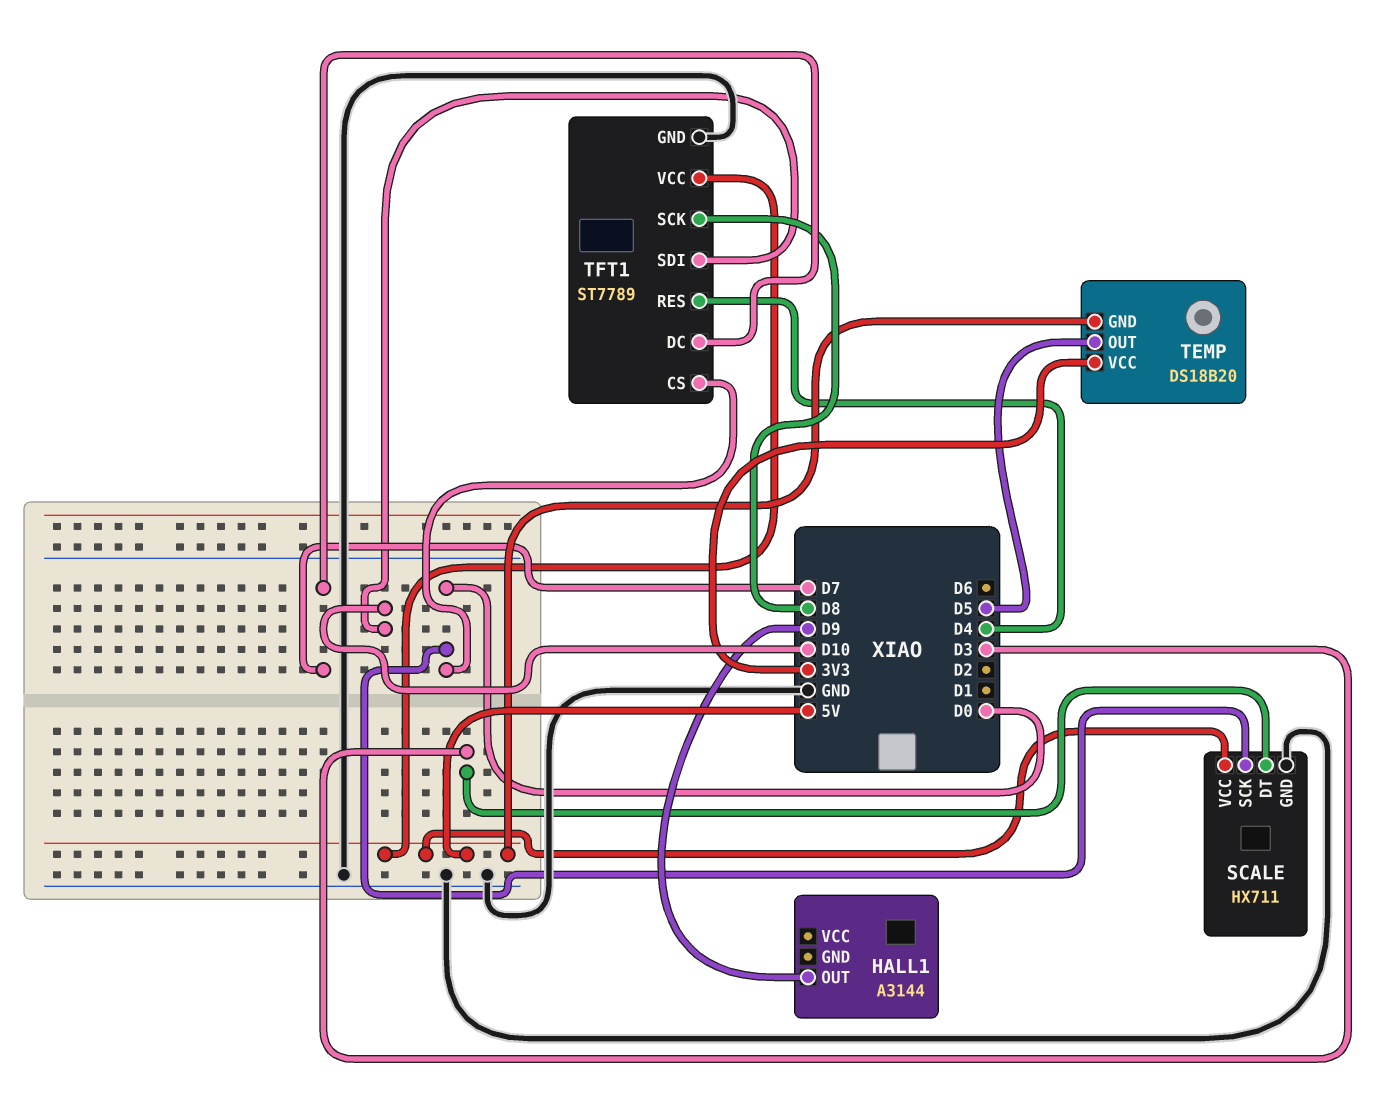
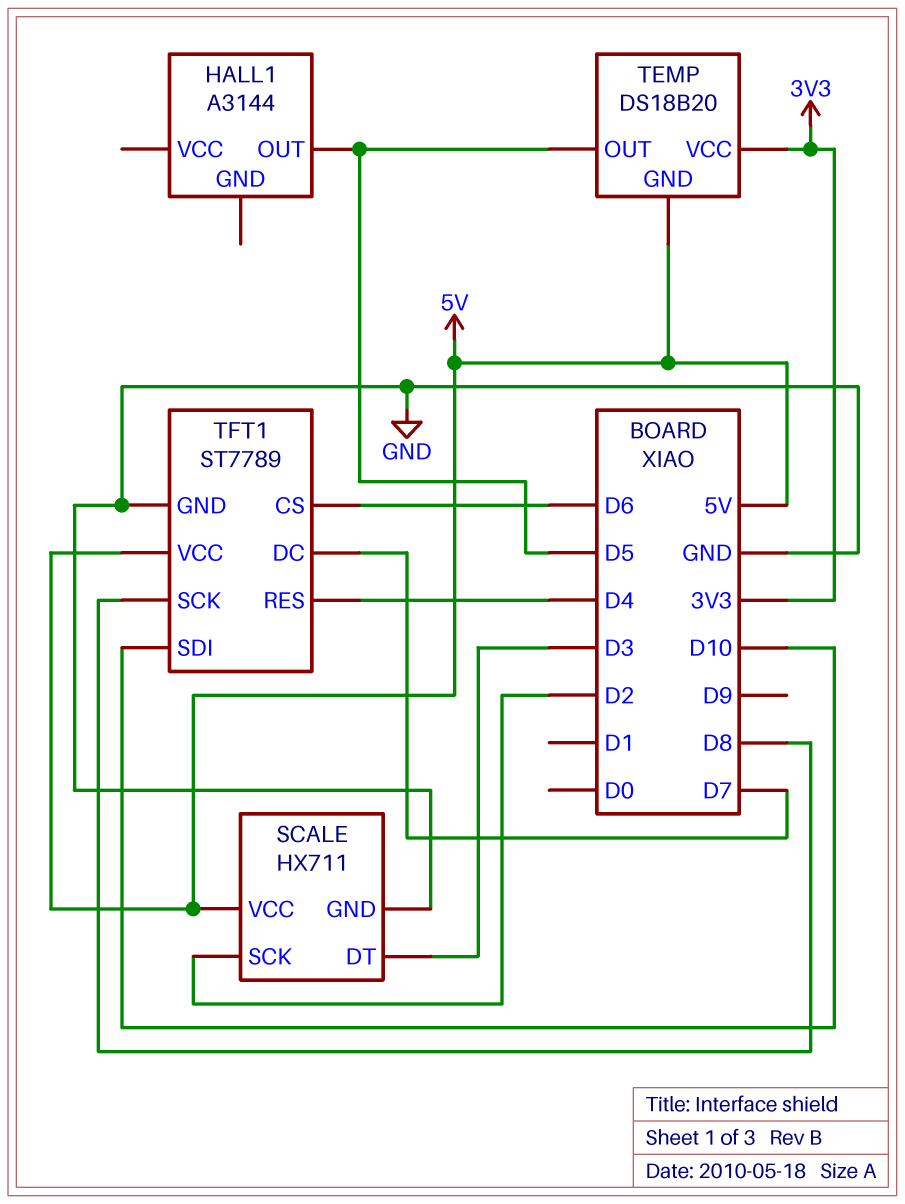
HALL1 pin OUT: D9 -> D5
SCALE pin SCK: D0 -> D2
TFT1 pin CS: D0 -> D6

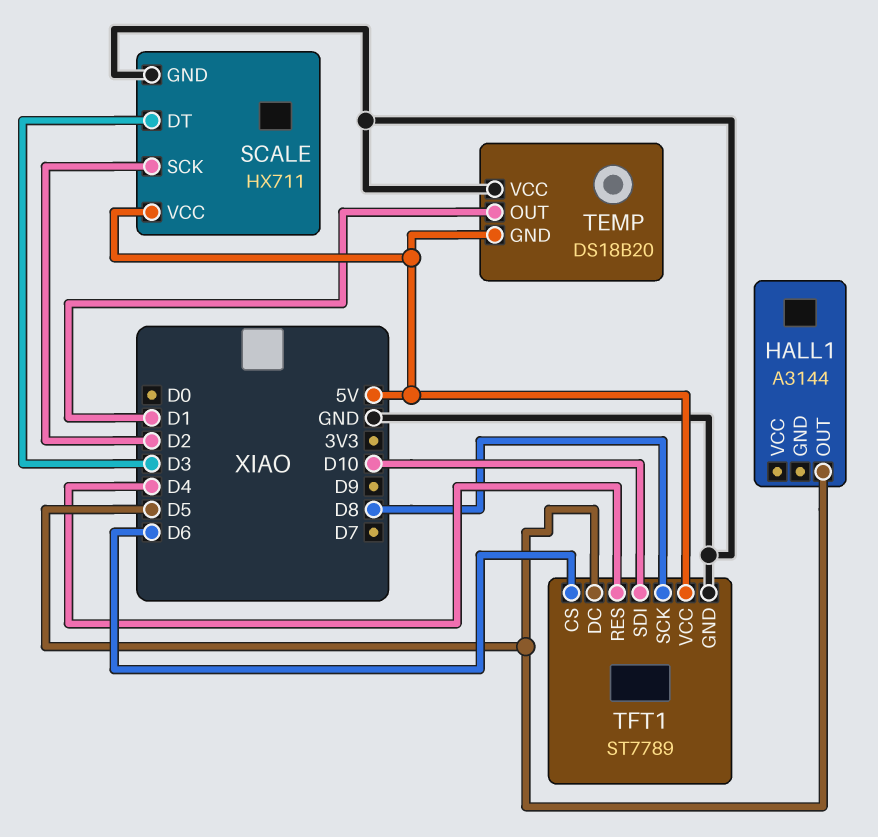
TEMP pin OUT: D5 -> D1
TEMP pin VCC: 3V3 -> GND
TFT1 pin DC: D7 -> D5

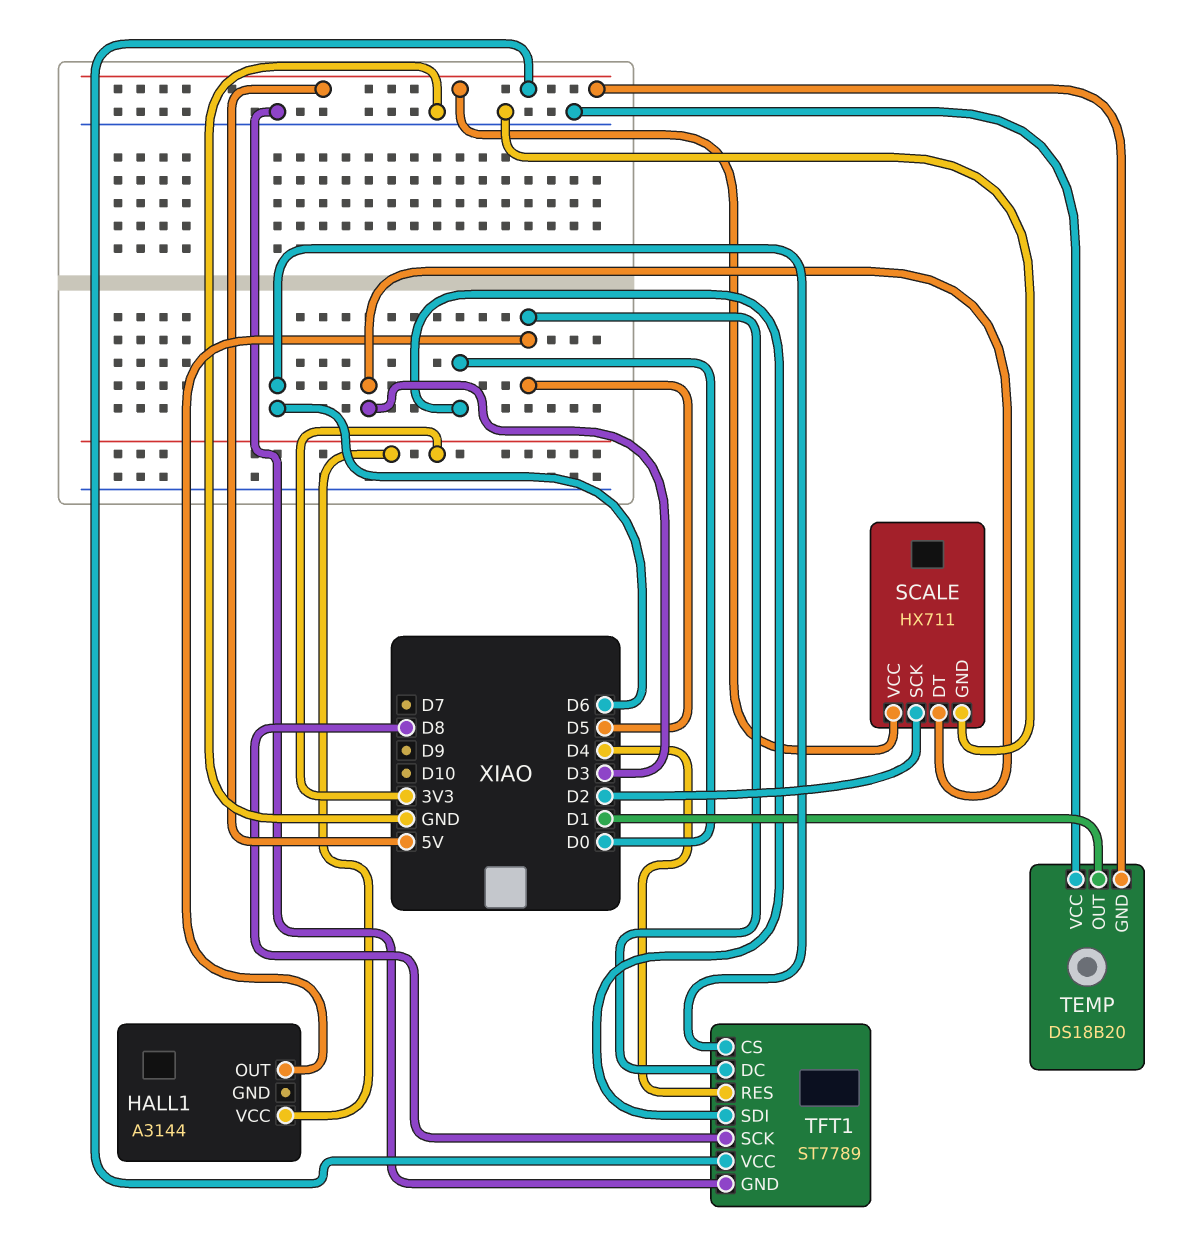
HALL1 pin VCC: none -> 3V3
TFT1 pin SDI: D10 -> D0

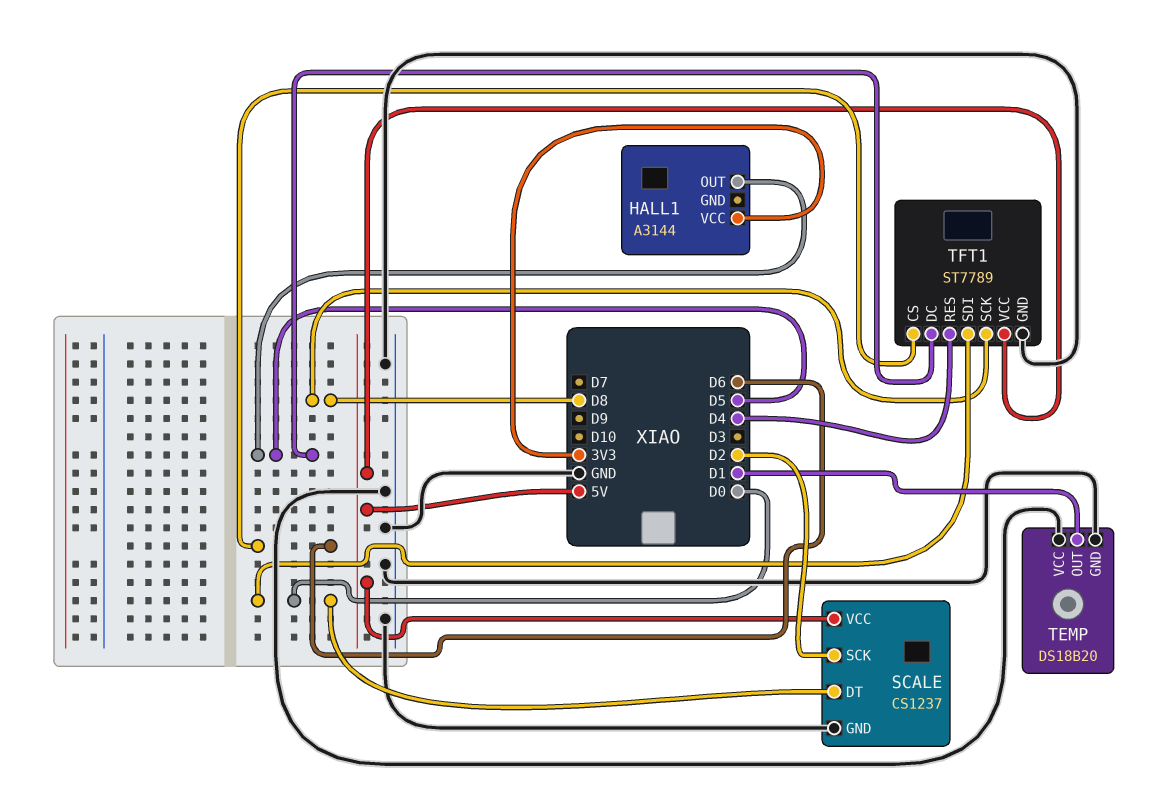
SCALE: HX711 -> CS1237
SCALE pin DT: D3 -> D0
TEMP pin GND: 5V -> GND

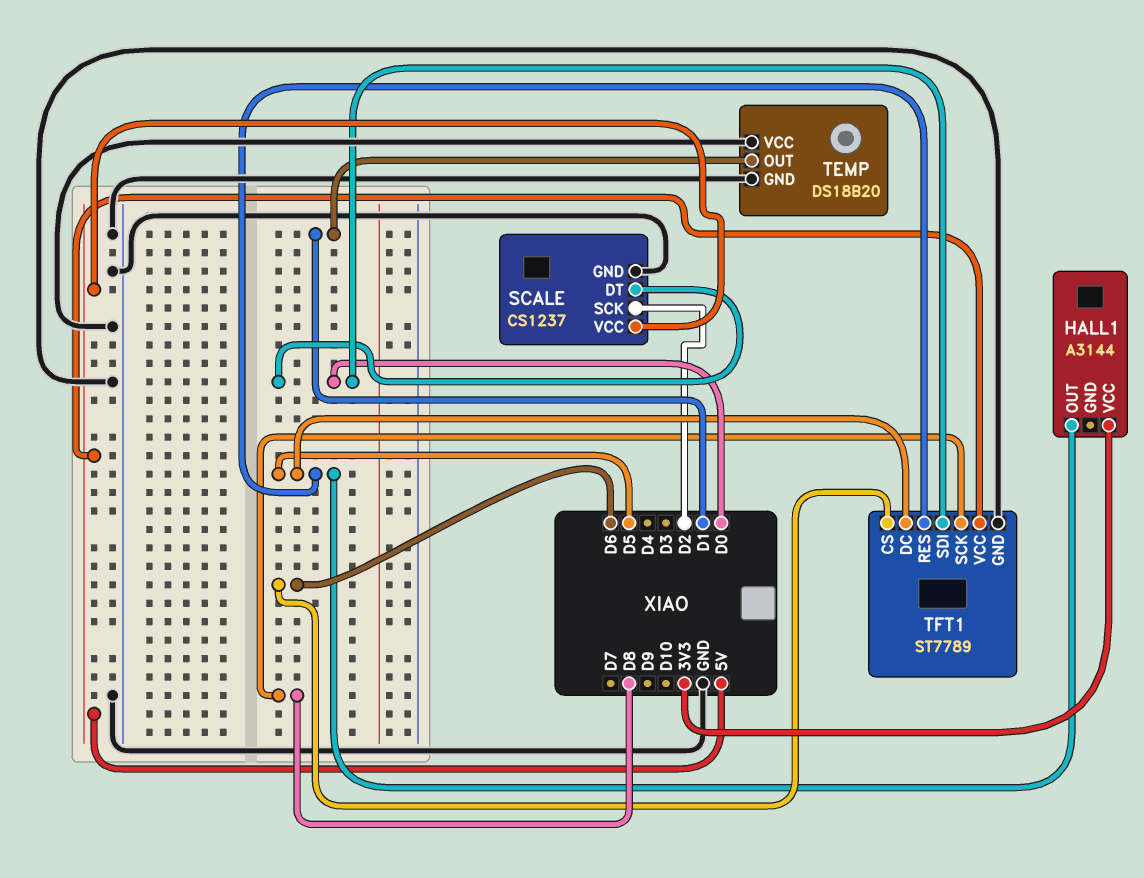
TFT1 pin RES: D4 -> D5

